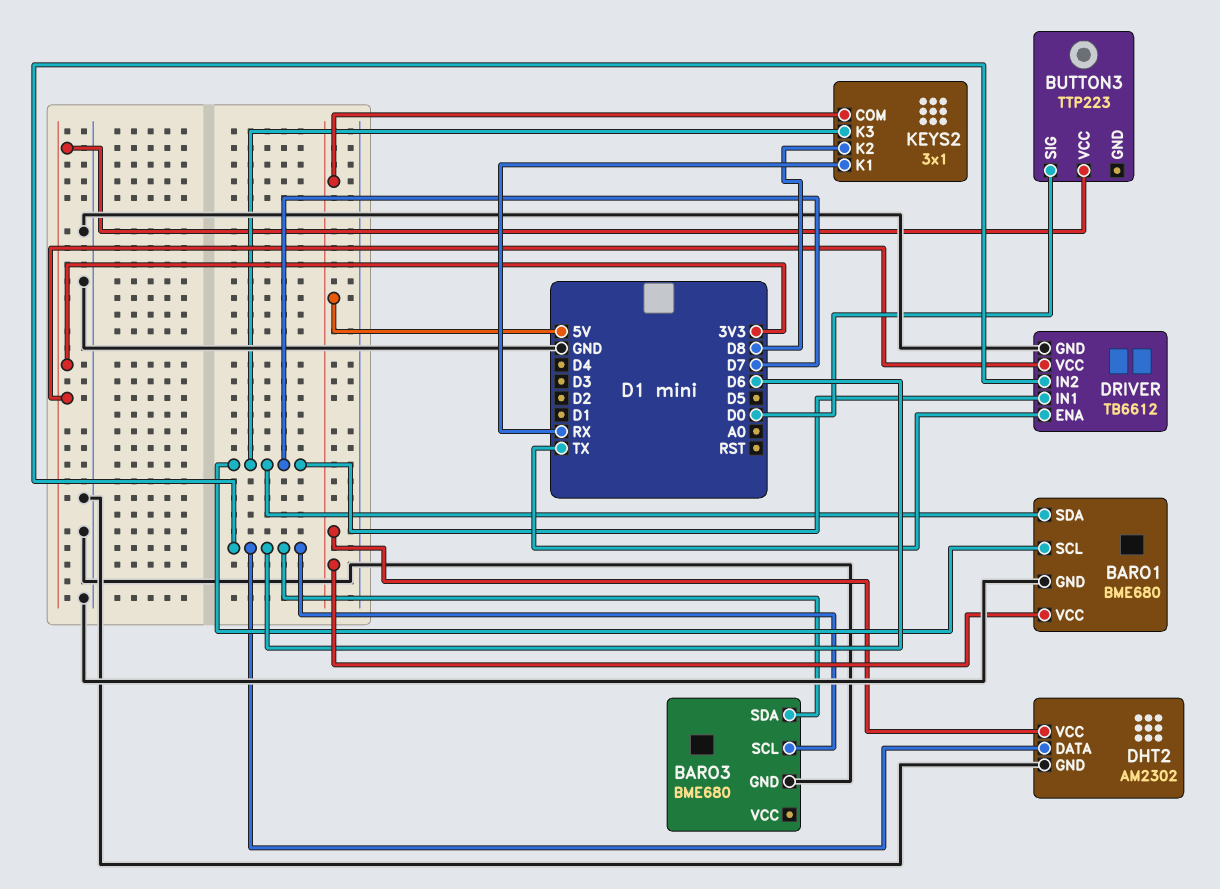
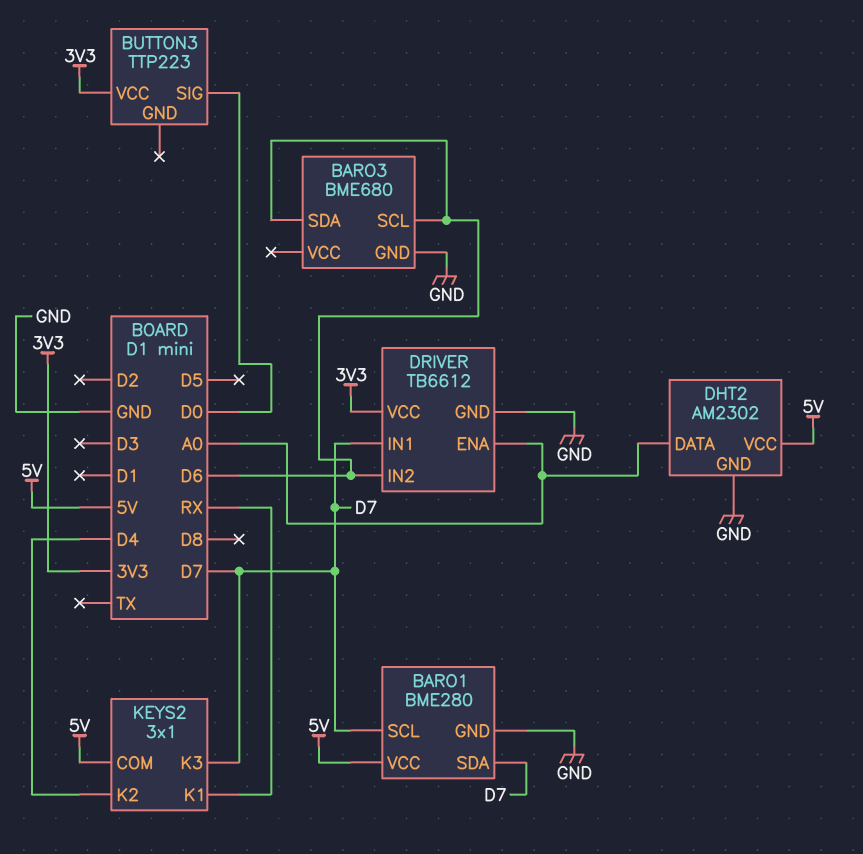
BARO1: BME680 -> BME280
DHT2 pin DATA: D6 -> A0
DRIVER pin ENA: TX -> A0
KEYS2 pin K2: D8 -> D4

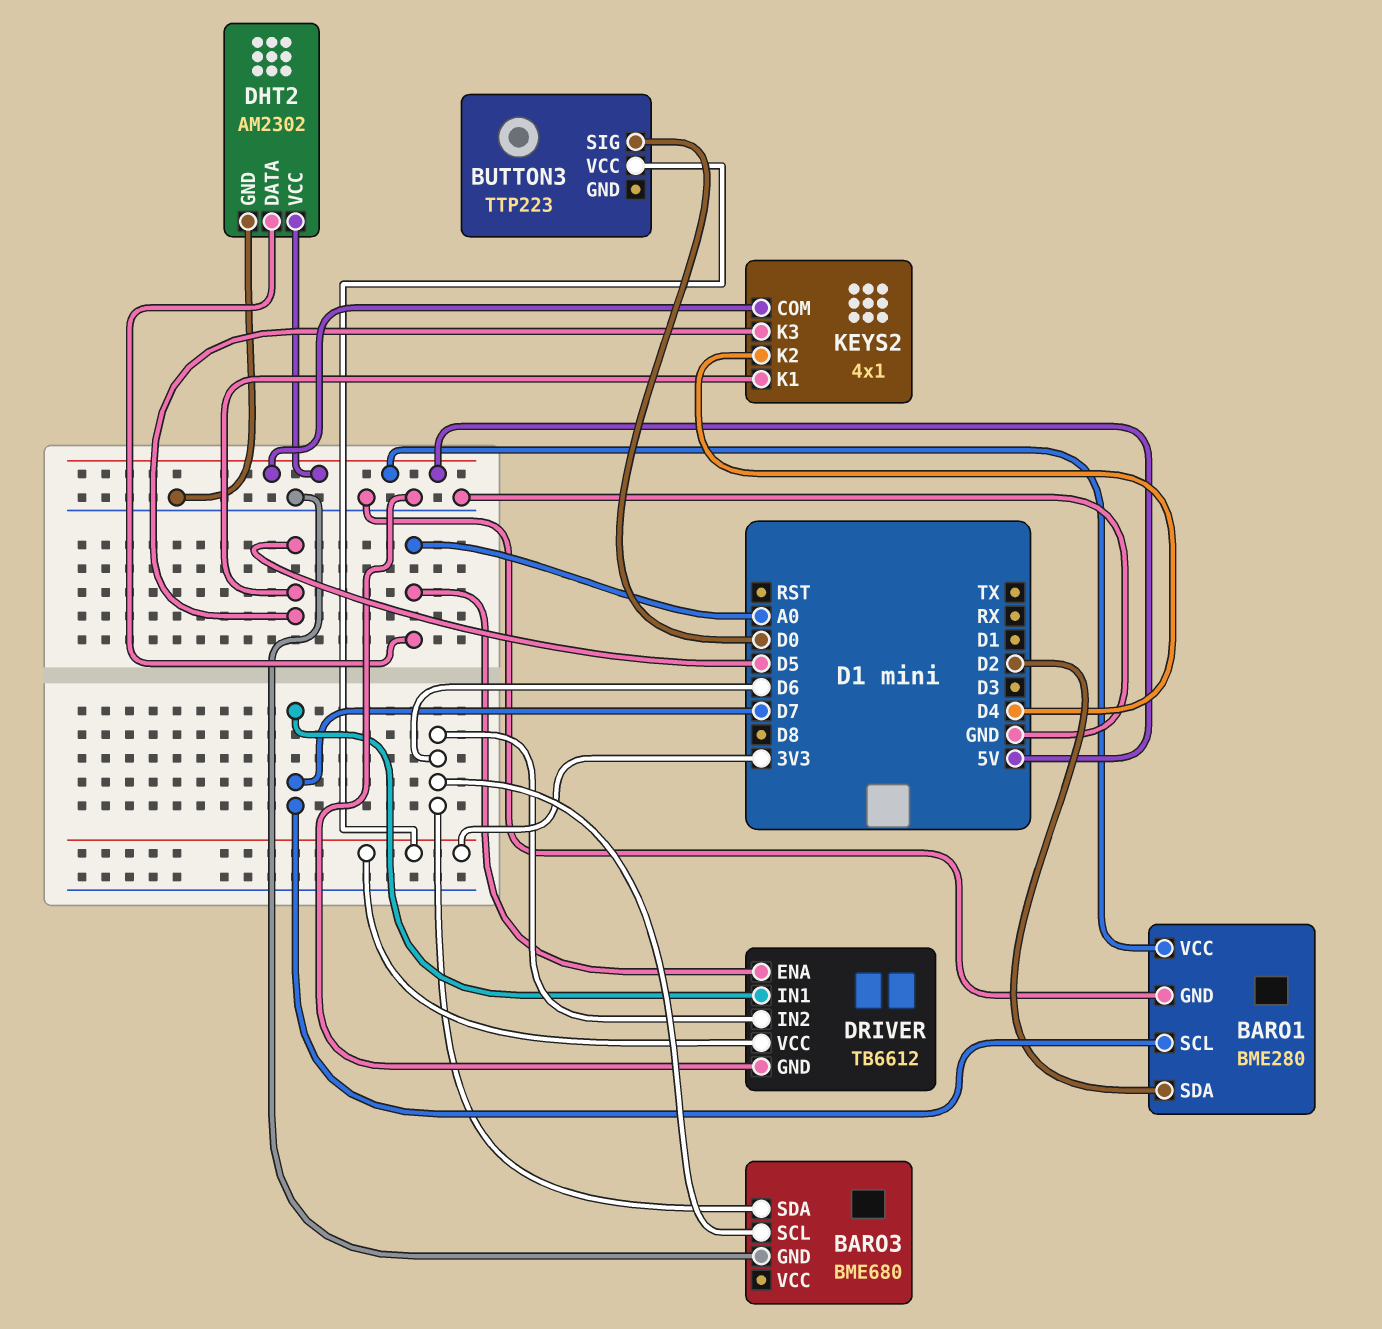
BARO1 pin SDA: D7 -> D2
KEYS2: 3x1 -> 4x1
KEYS2 pin K1: RX -> D5
KEYS2 pin K3: D7 -> D5

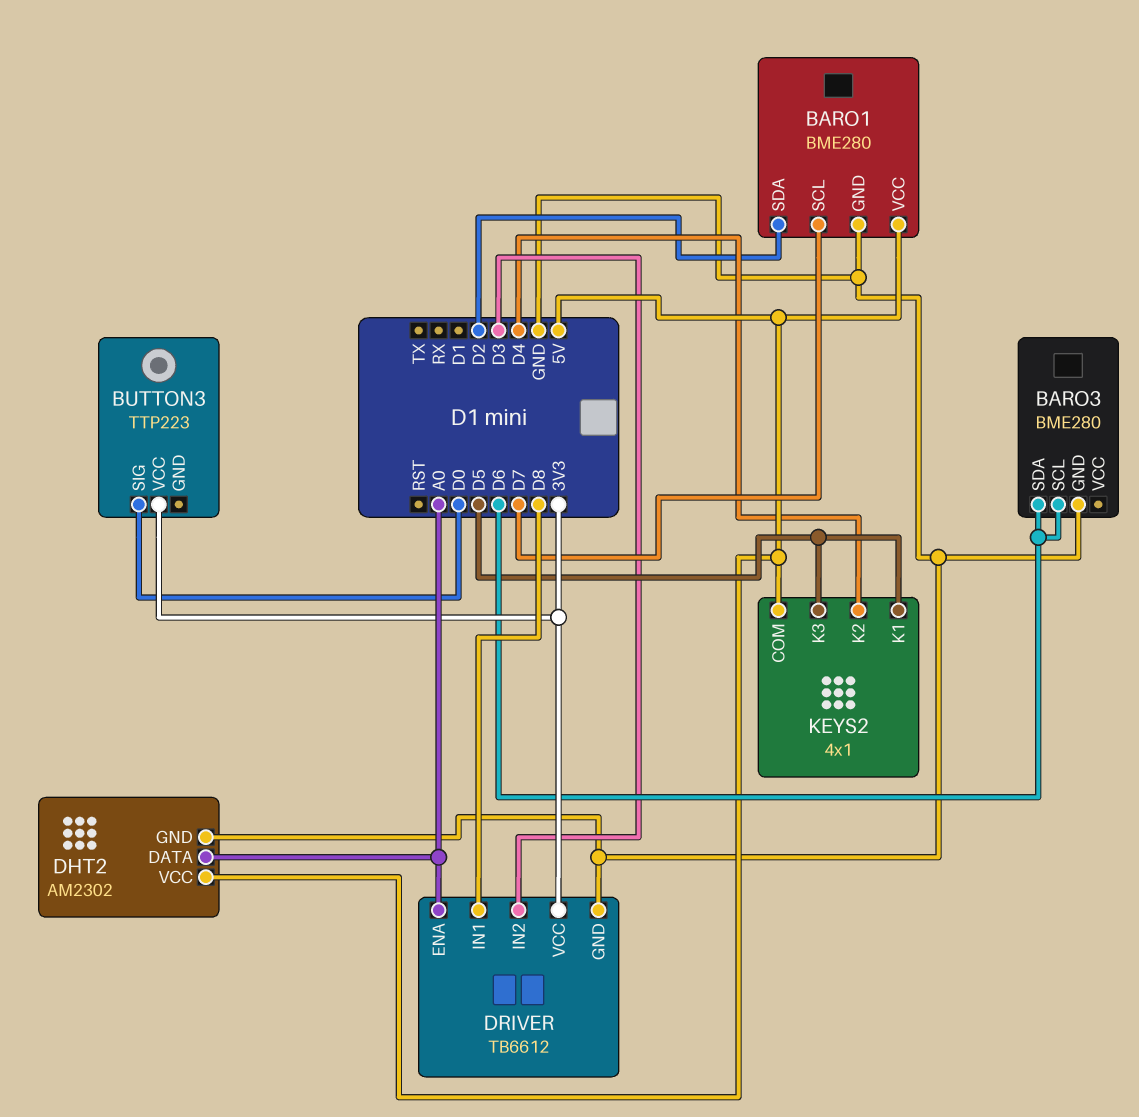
BARO3: BME680 -> BME280
DRIVER pin IN1: D7 -> D8
DRIVER pin IN2: D6 -> D3

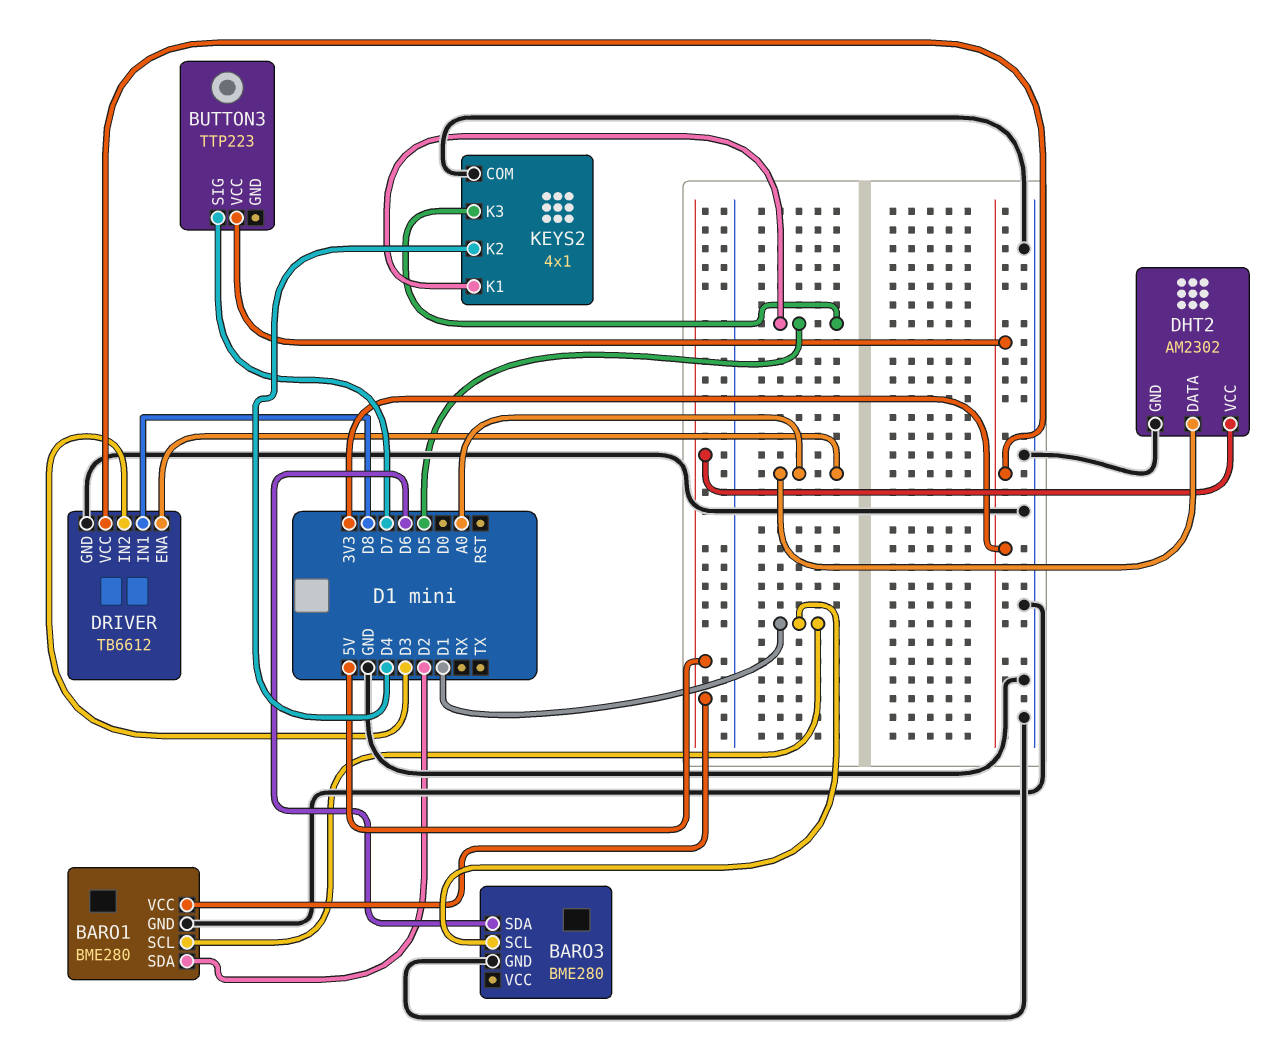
BARO1 pin SCL: D7 -> D1
BARO3 pin SCL: D6 -> D1
BUTTON3 pin SIG: D0 -> D7
KEYS2 pin COM: 5V -> GND

